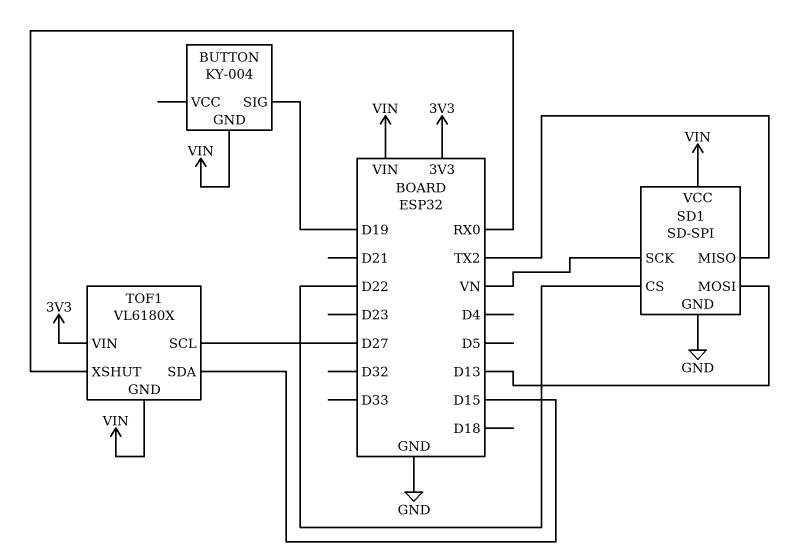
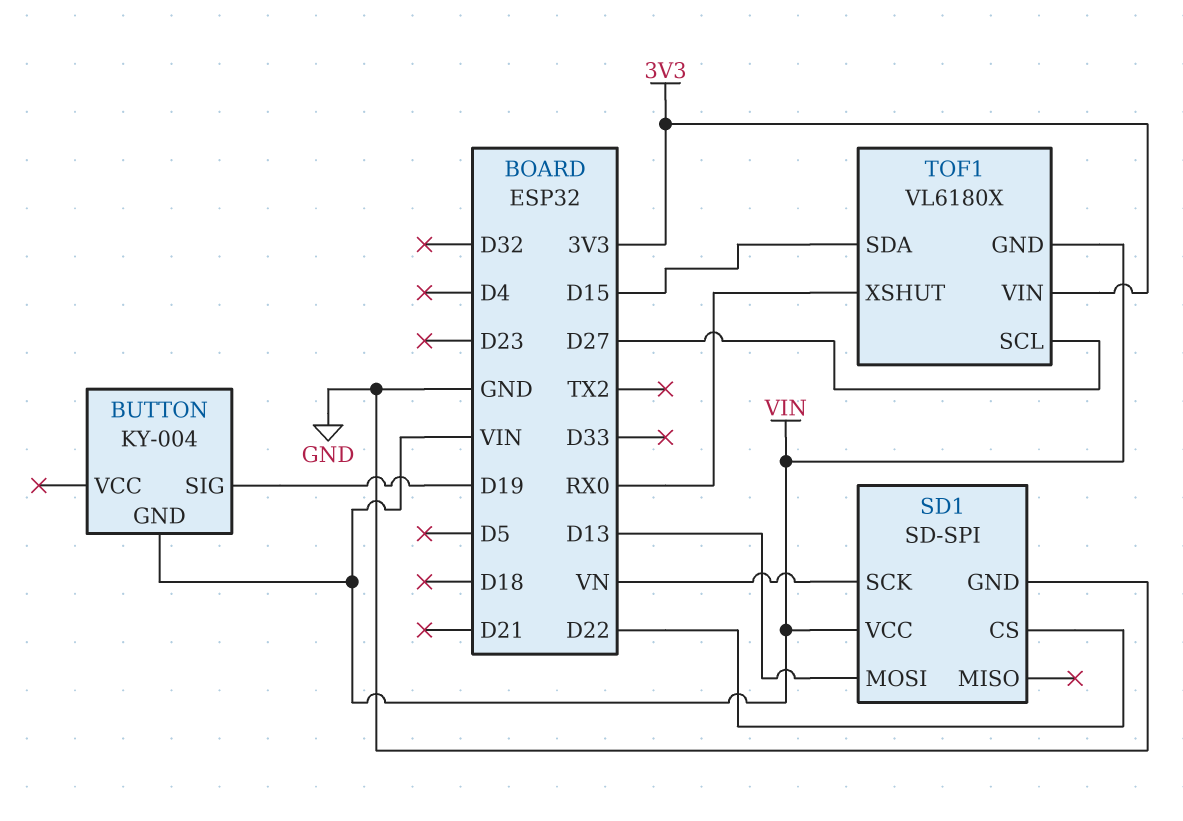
SD1 pin MISO: TX2 -> none

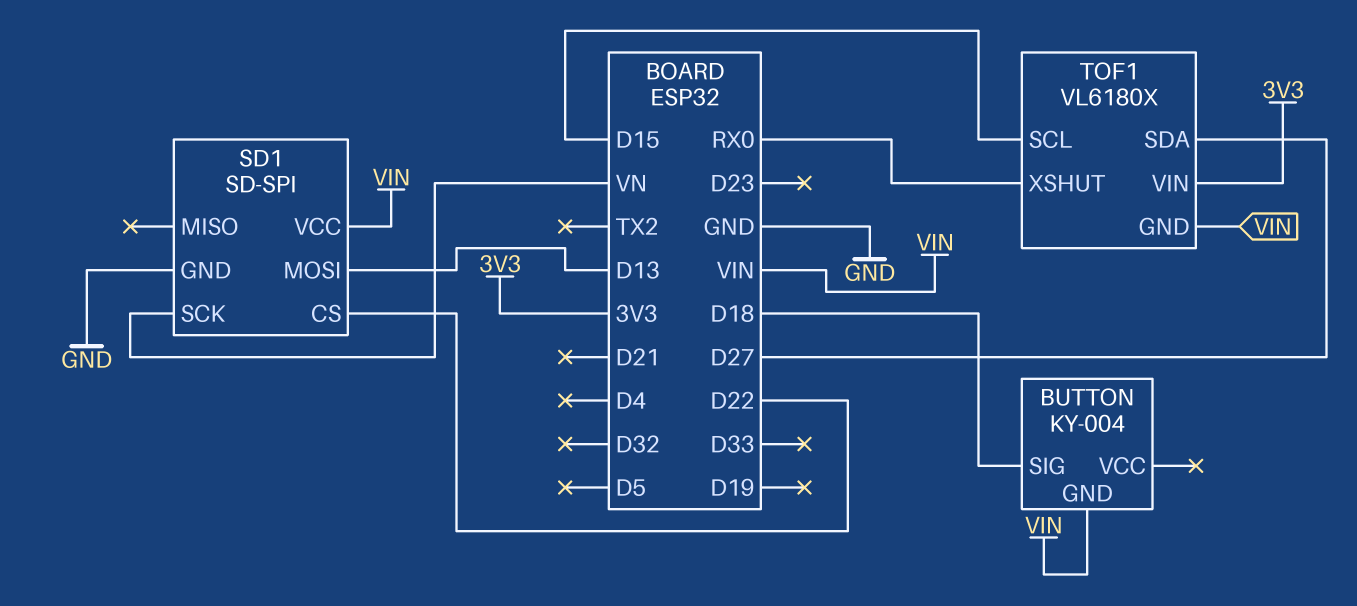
BUTTON pin SIG: D19 -> D18
TOF1 pin SCL: D27 -> D15
TOF1 pin SDA: D15 -> D27

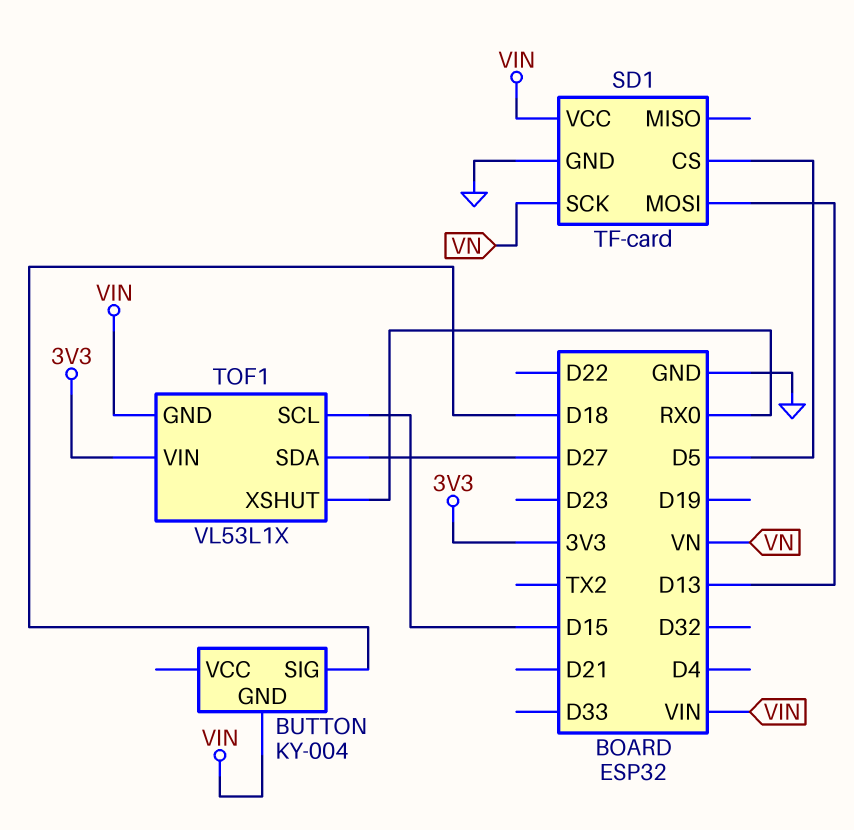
SD1: SD-SPI -> TF-card
SD1 pin CS: D22 -> D5
TOF1: VL6180X -> VL53L1X

